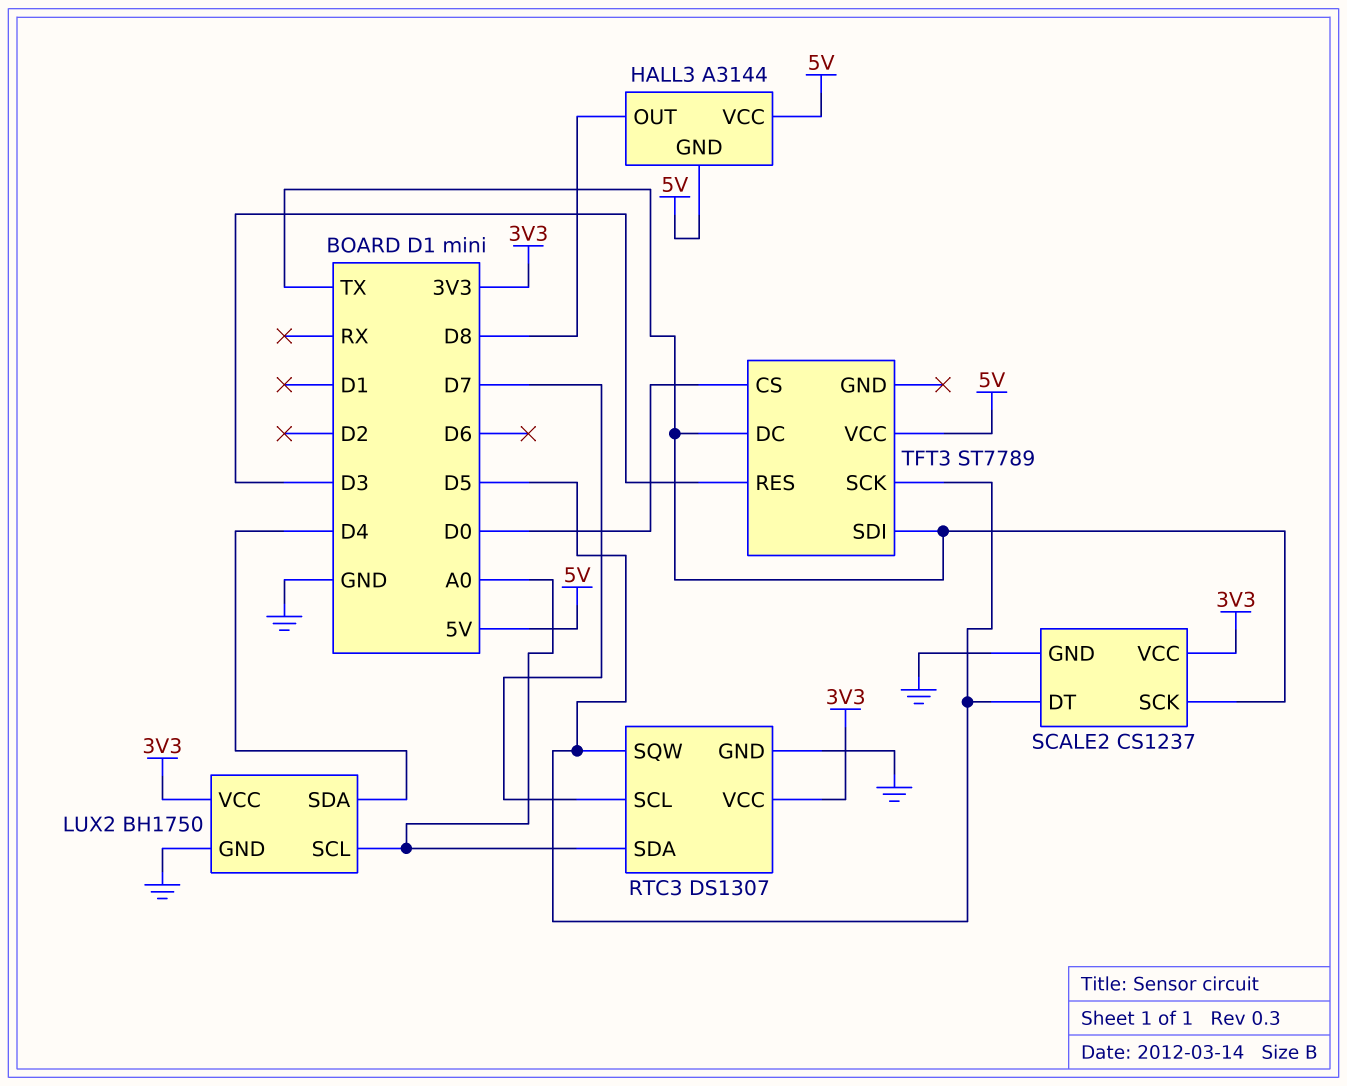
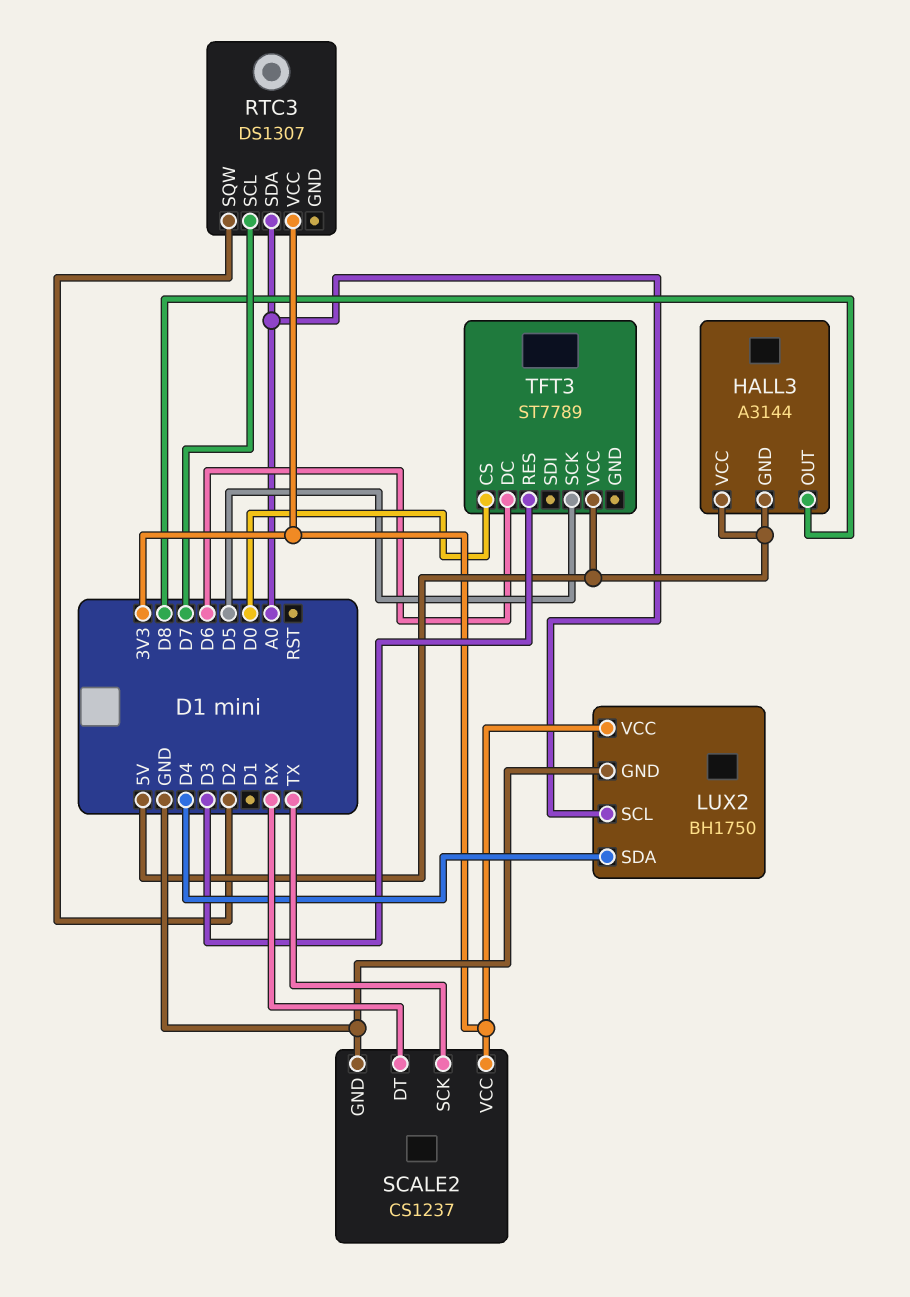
RTC3 pin GND: GND -> none
RTC3 pin SQW: D5 -> D2
SCALE2 pin DT: D5 -> RX
TFT3 pin DC: TX -> D6
TFT3 pin SDI: TX -> none

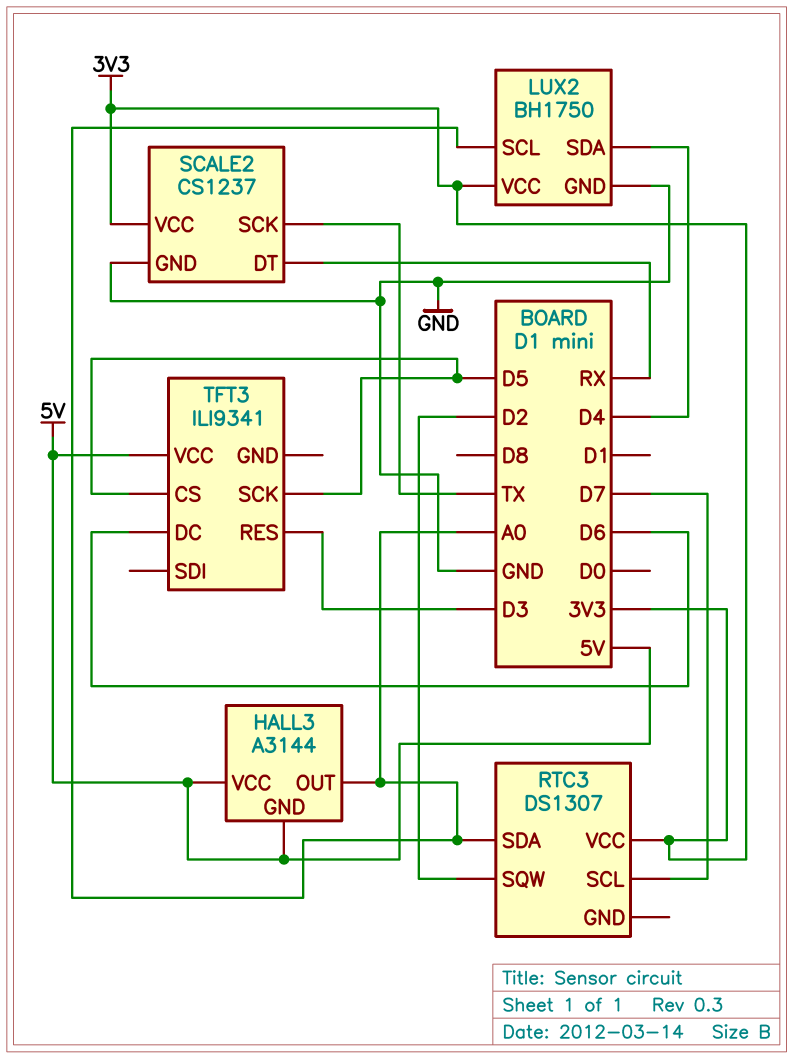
HALL3 pin OUT: D8 -> A0
TFT3: ST7789 -> ILI9341
TFT3 pin CS: D0 -> D5

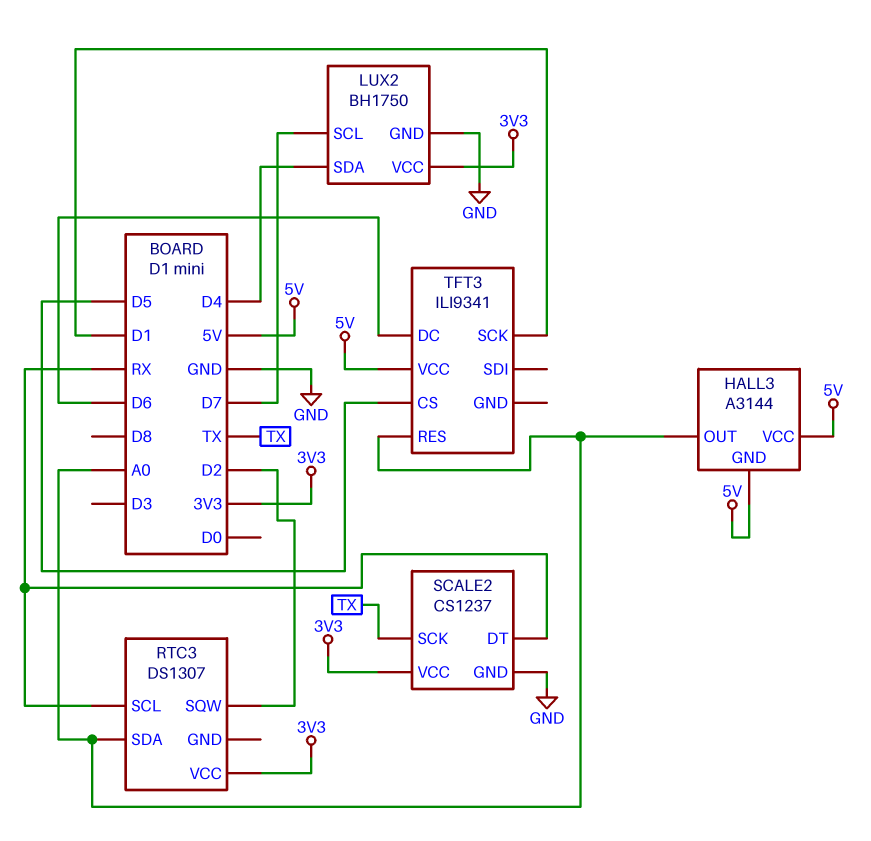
LUX2 pin SCL: A0 -> D7
RTC3 pin SCL: D7 -> RX
TFT3 pin RES: D3 -> A0
TFT3 pin SCK: D5 -> D1

